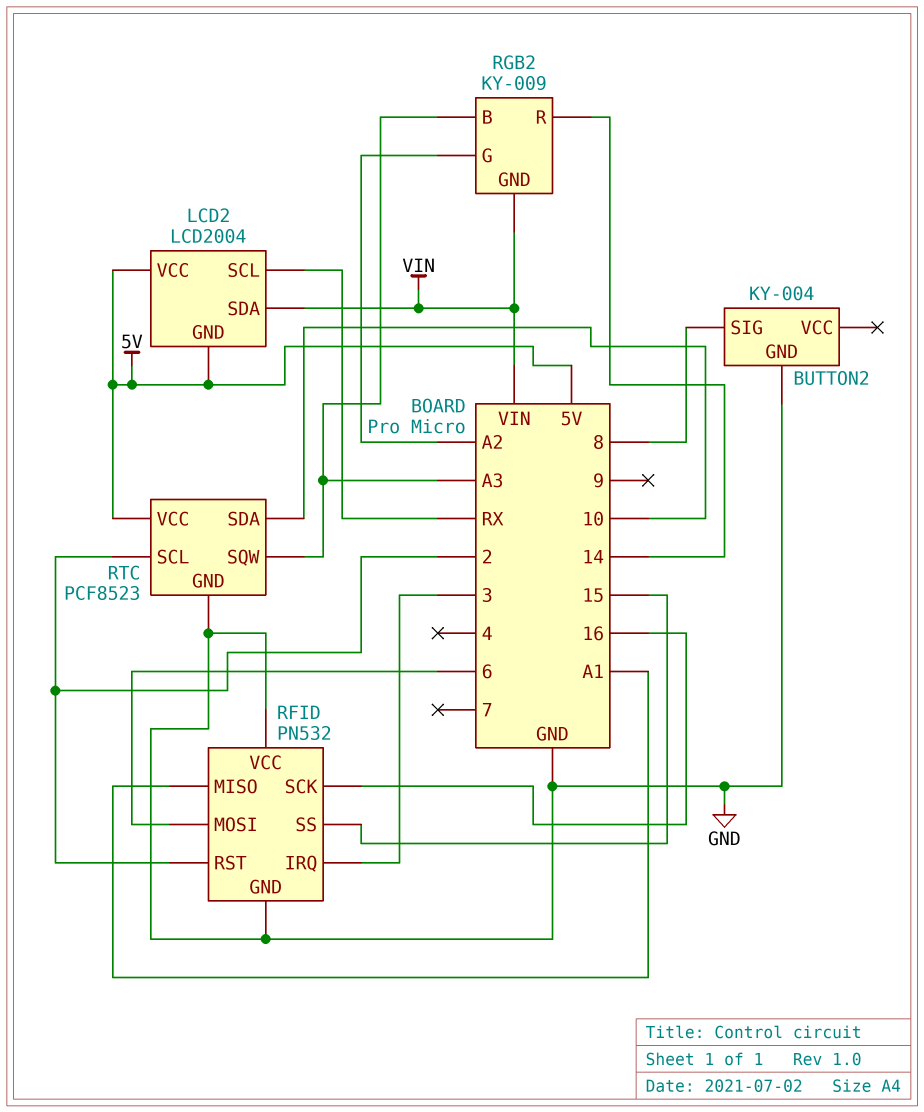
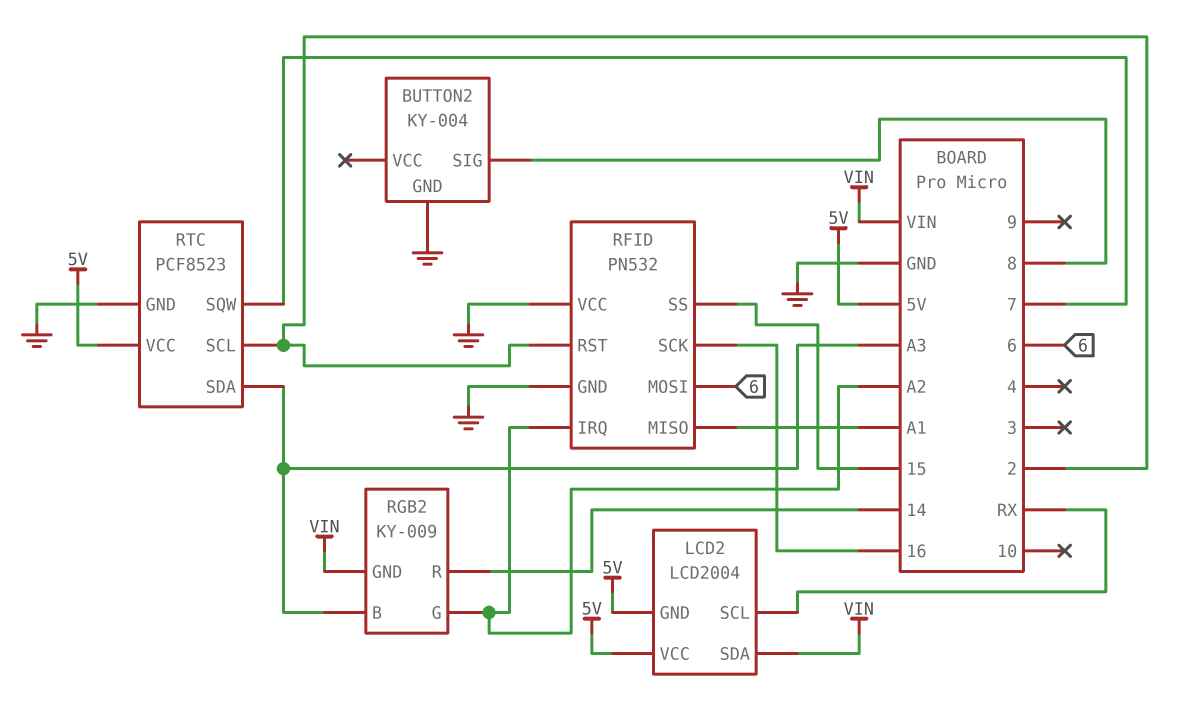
RFID pin IRQ: 3 -> A2
RTC pin SDA: 10 -> A3
RTC pin SQW: A3 -> 7

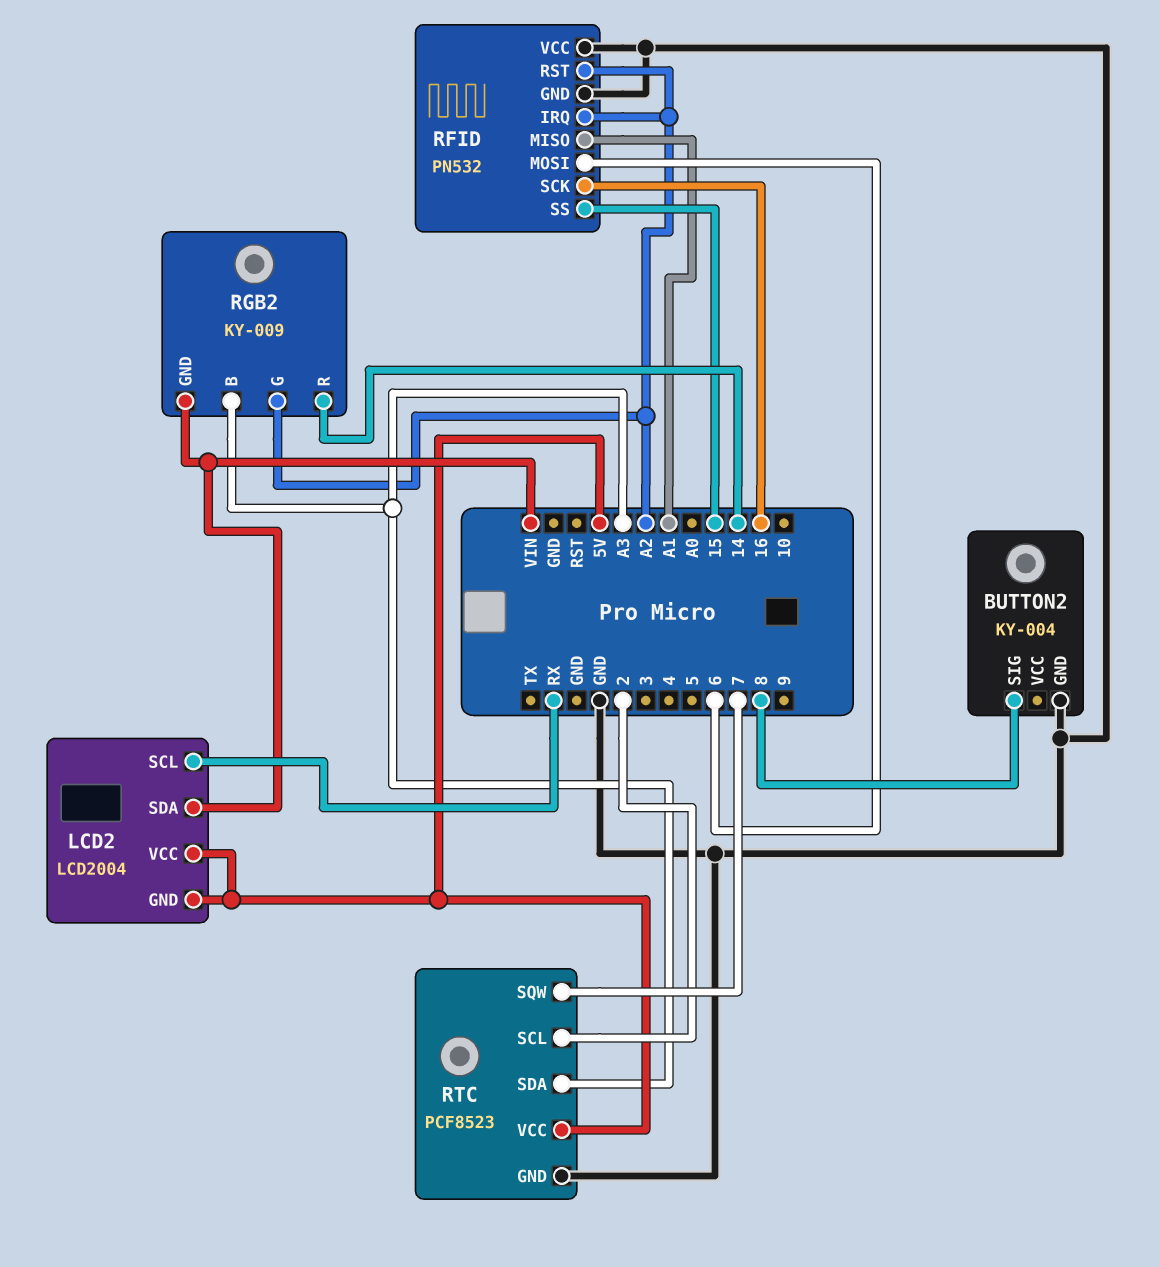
RFID pin RST: 2 -> A2

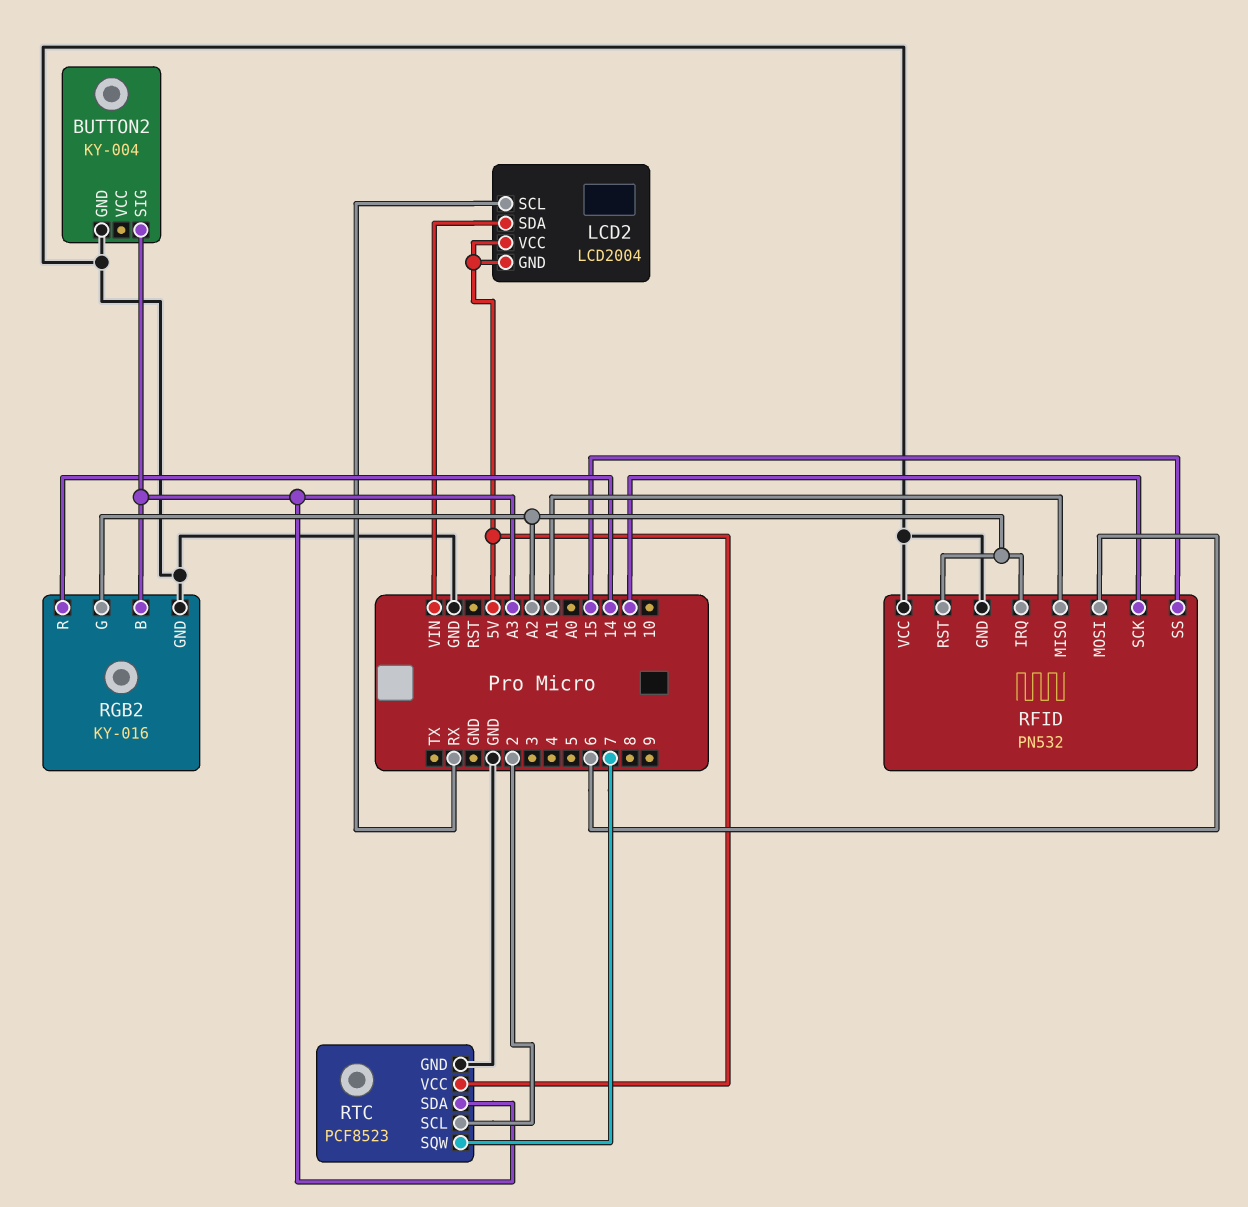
BUTTON2 pin SIG: 8 -> A3
RGB2: KY-009 -> KY-016
RGB2 pin GND: VIN -> GND

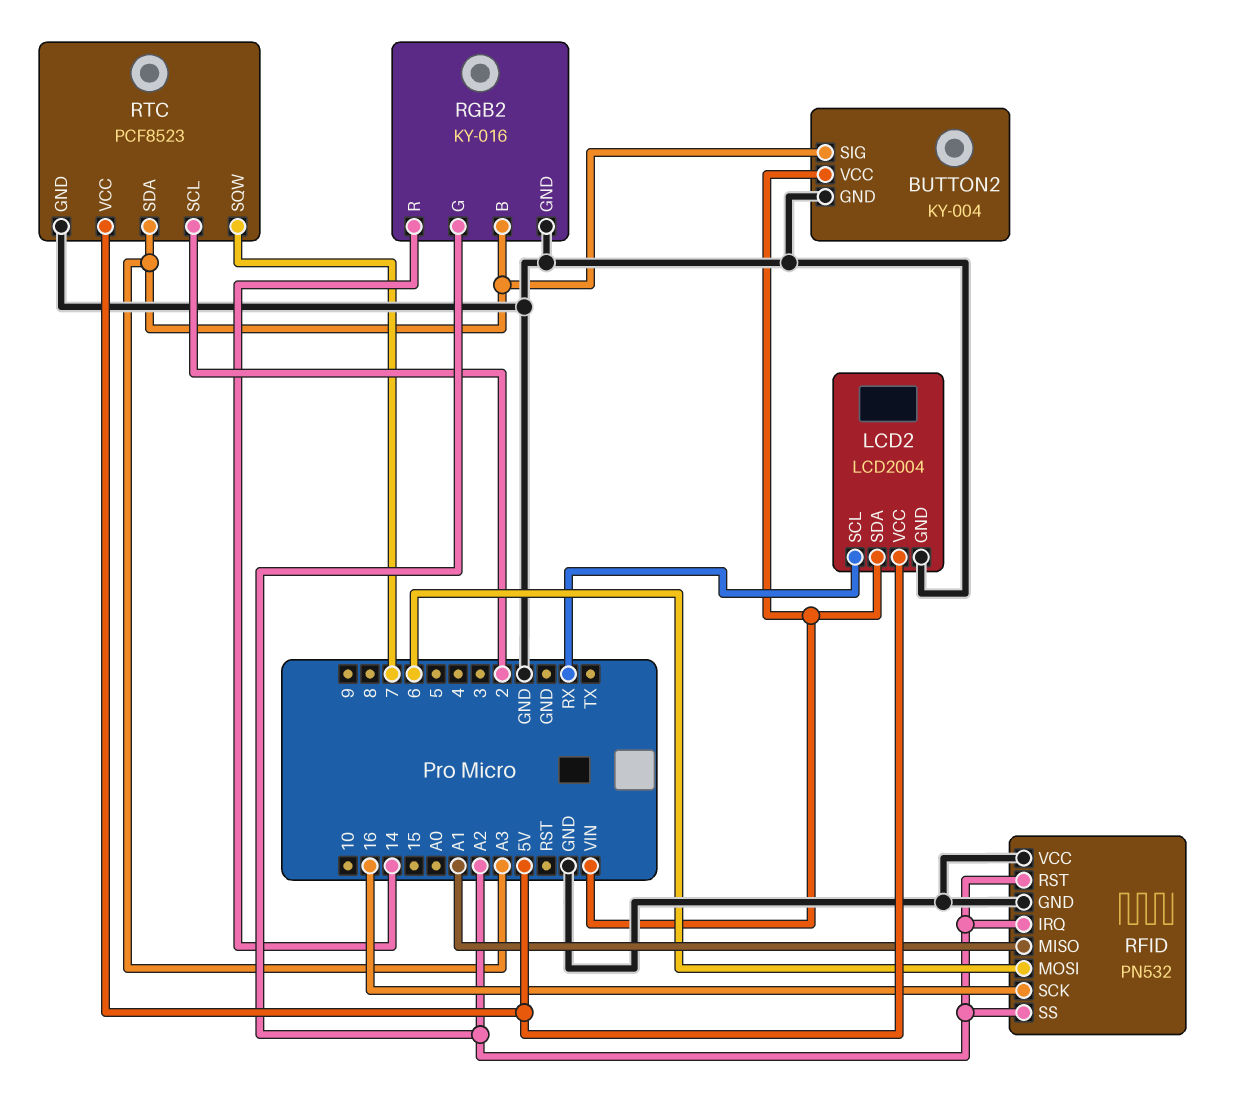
BUTTON2 pin VCC: none -> VIN
LCD2 pin GND: 5V -> GND
RFID pin SS: 15 -> A2

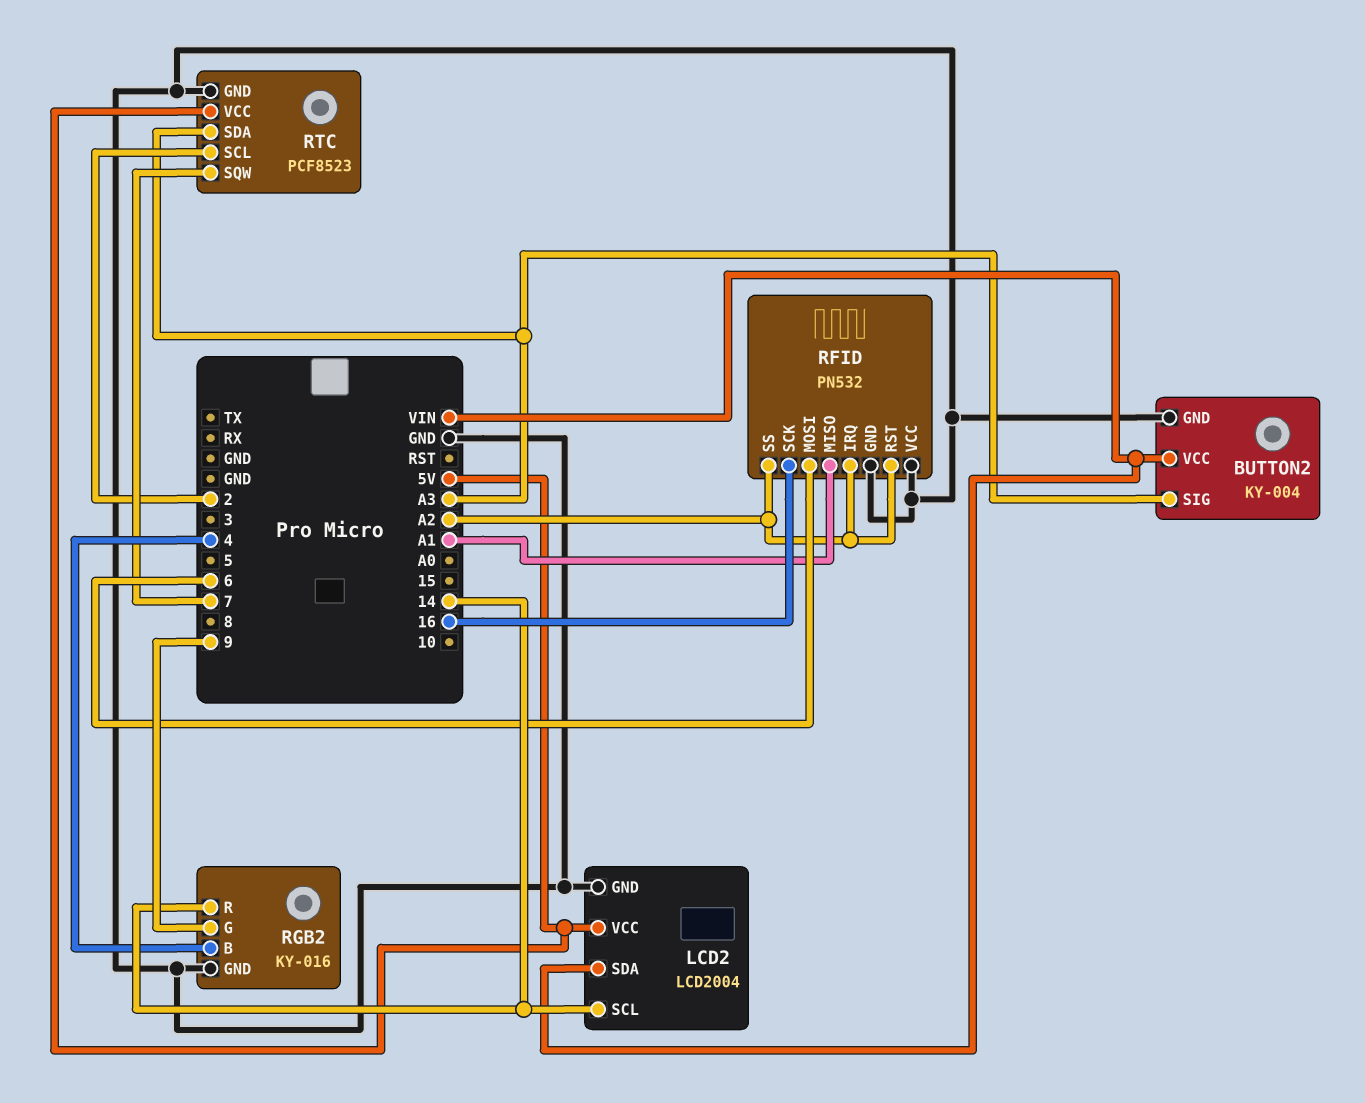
LCD2 pin SCL: RX -> 14
RGB2 pin B: A3 -> 4
RGB2 pin G: A2 -> 9

